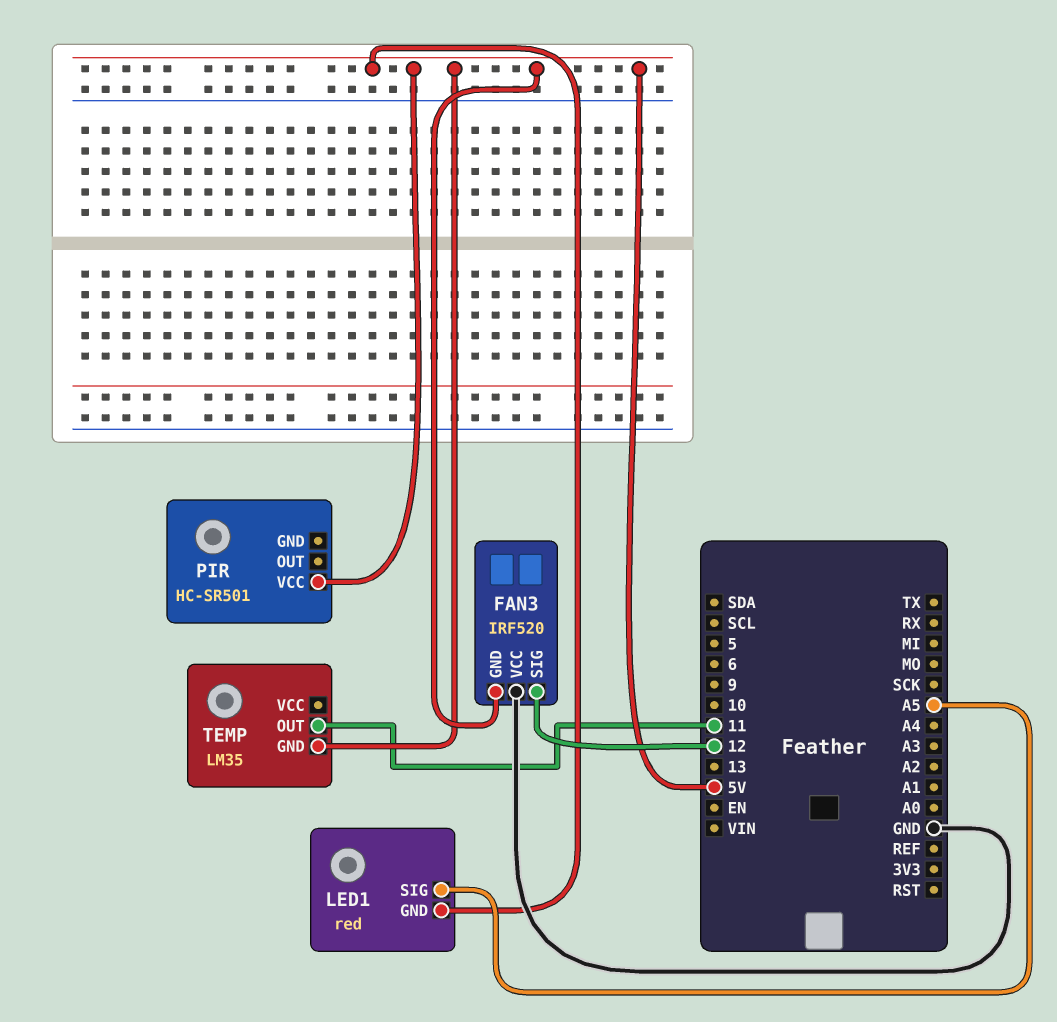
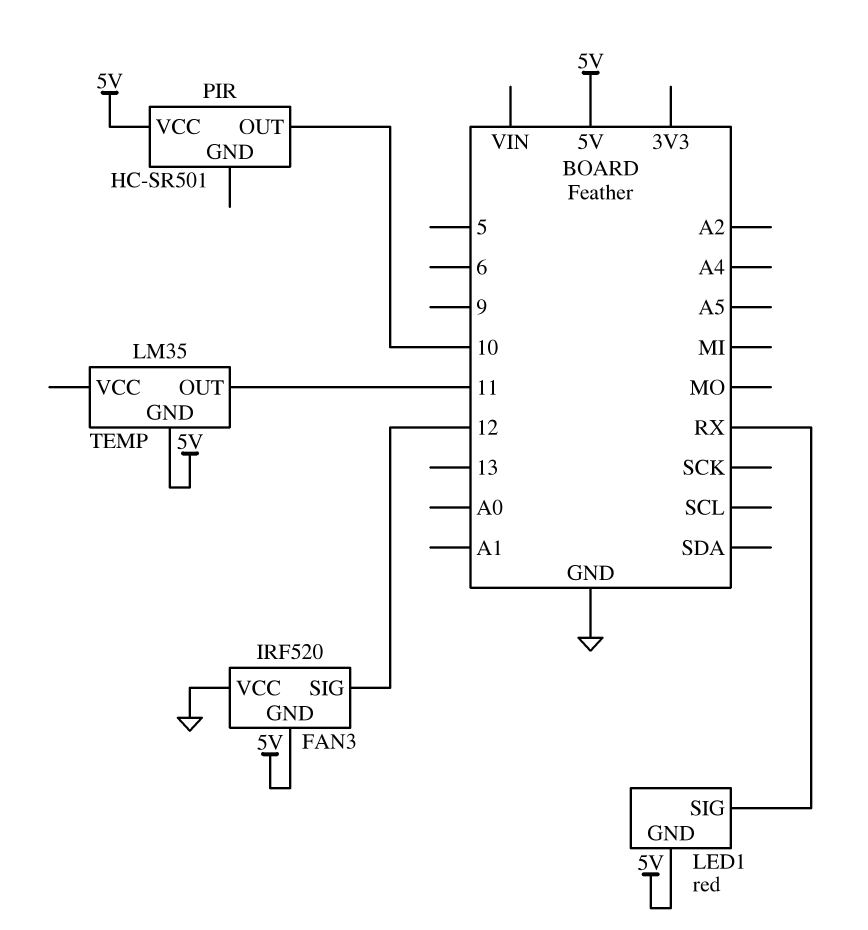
LED1 pin SIG: A5 -> RX
PIR pin OUT: none -> 10

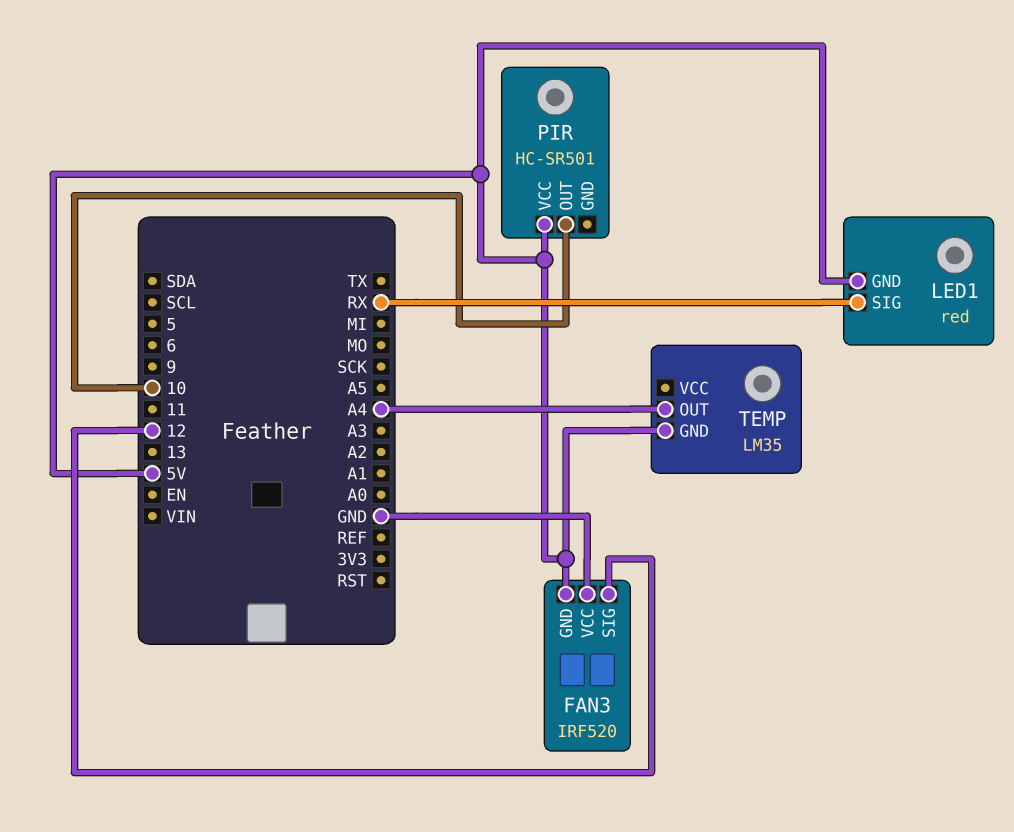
TEMP pin OUT: 11 -> A4

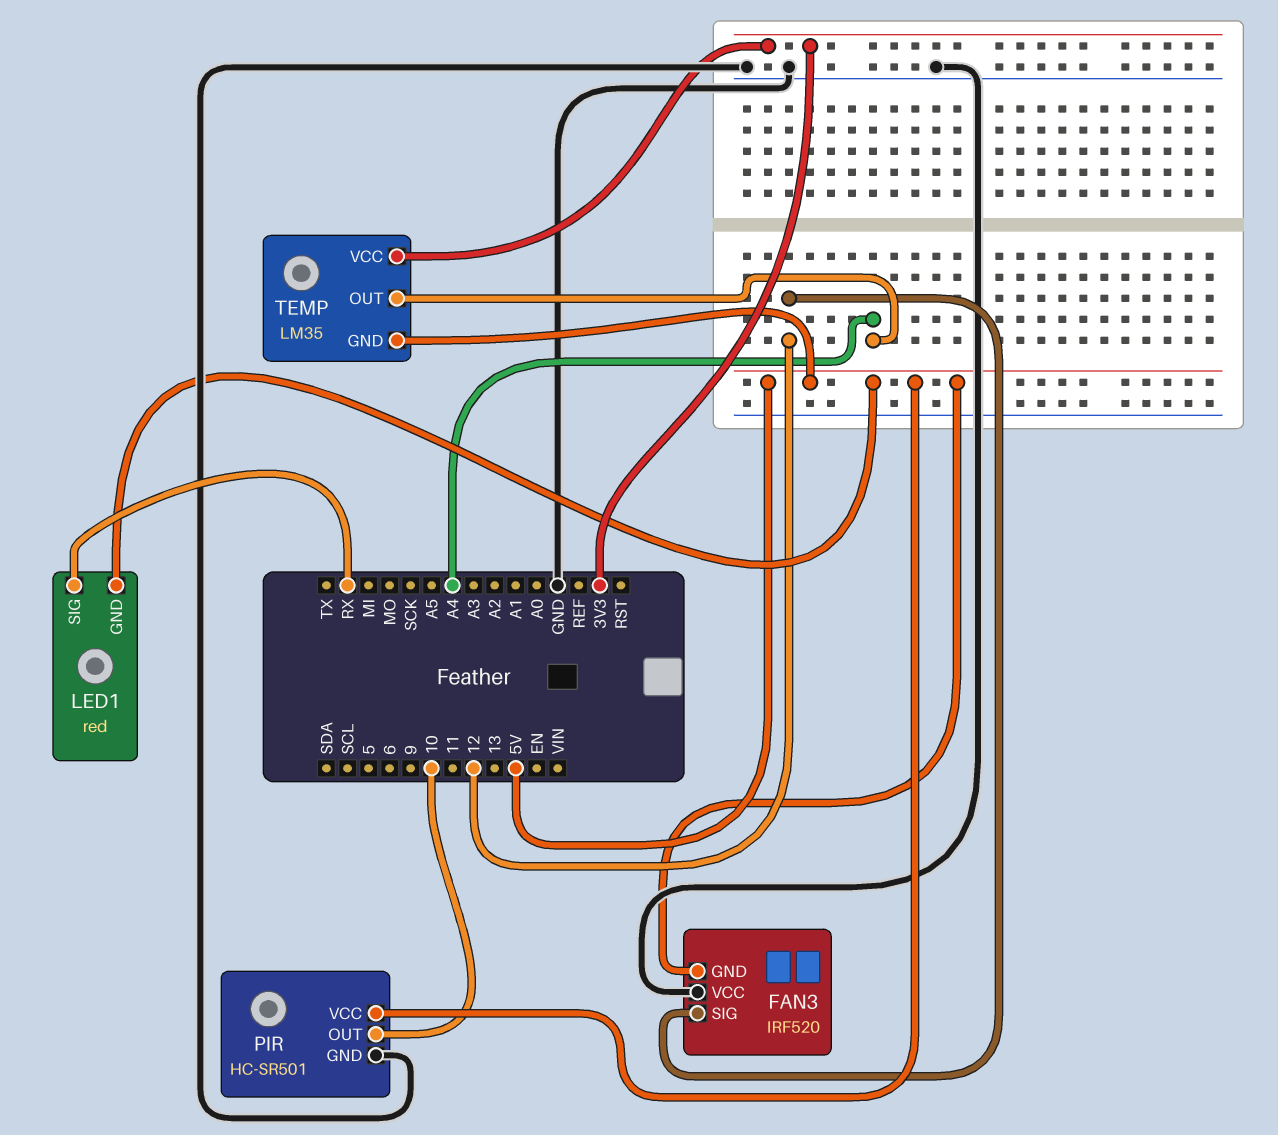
PIR pin GND: none -> GND
TEMP pin VCC: none -> 3V3

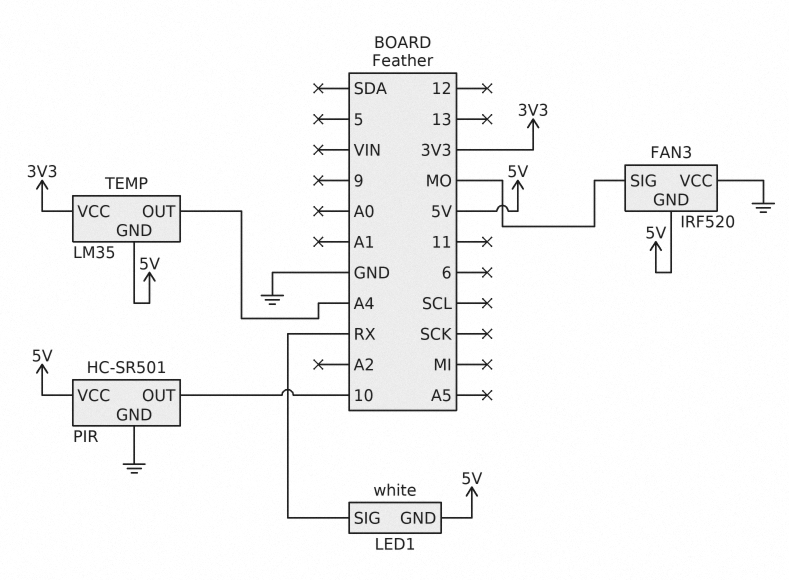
FAN3 pin SIG: 12 -> MO
LED1: red -> white

